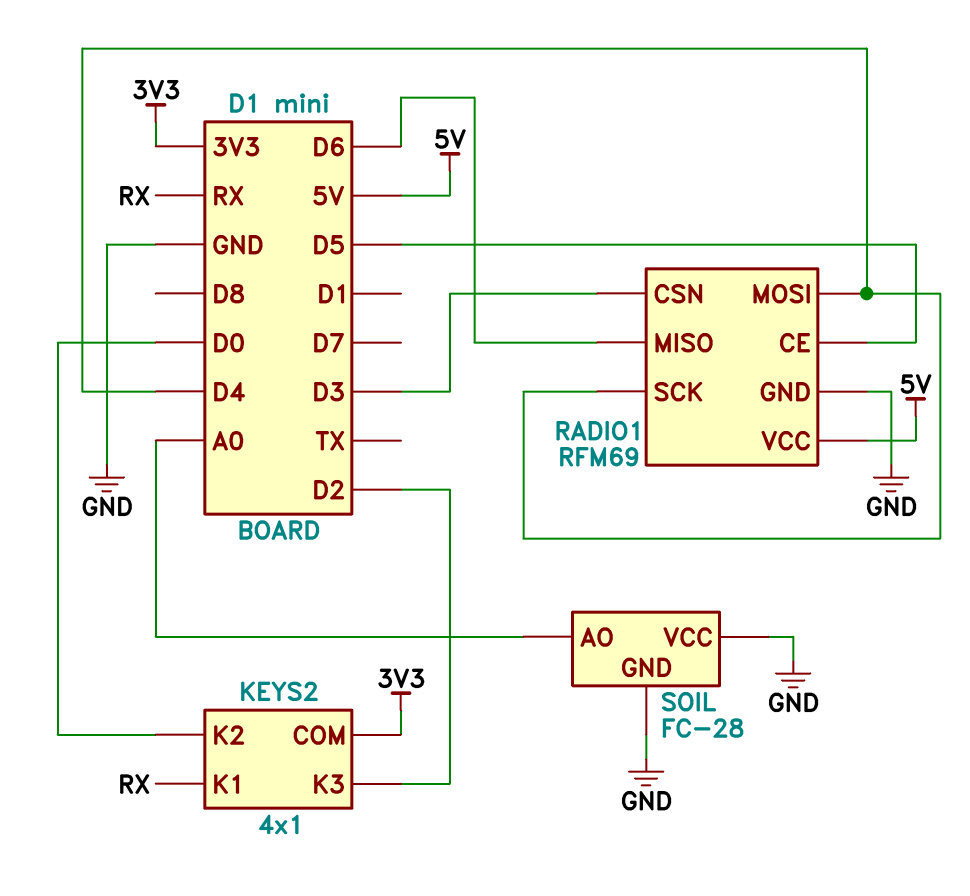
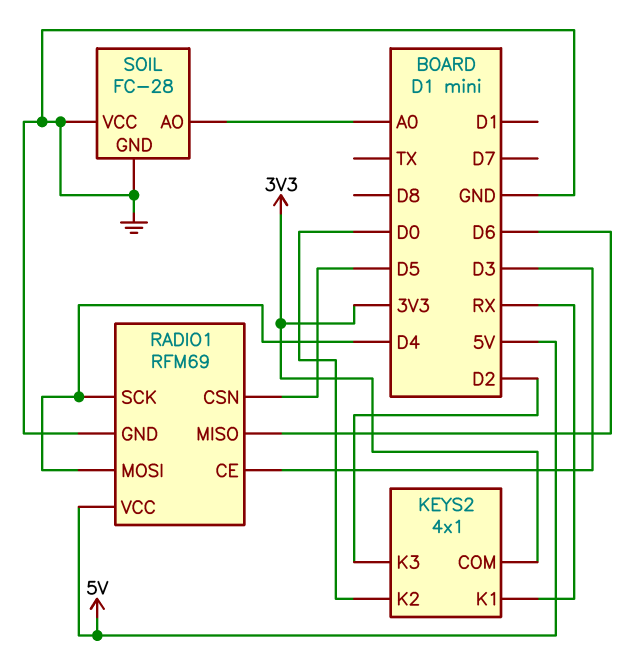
RADIO1 pin CE: D5 -> D3
RADIO1 pin CSN: D3 -> D5

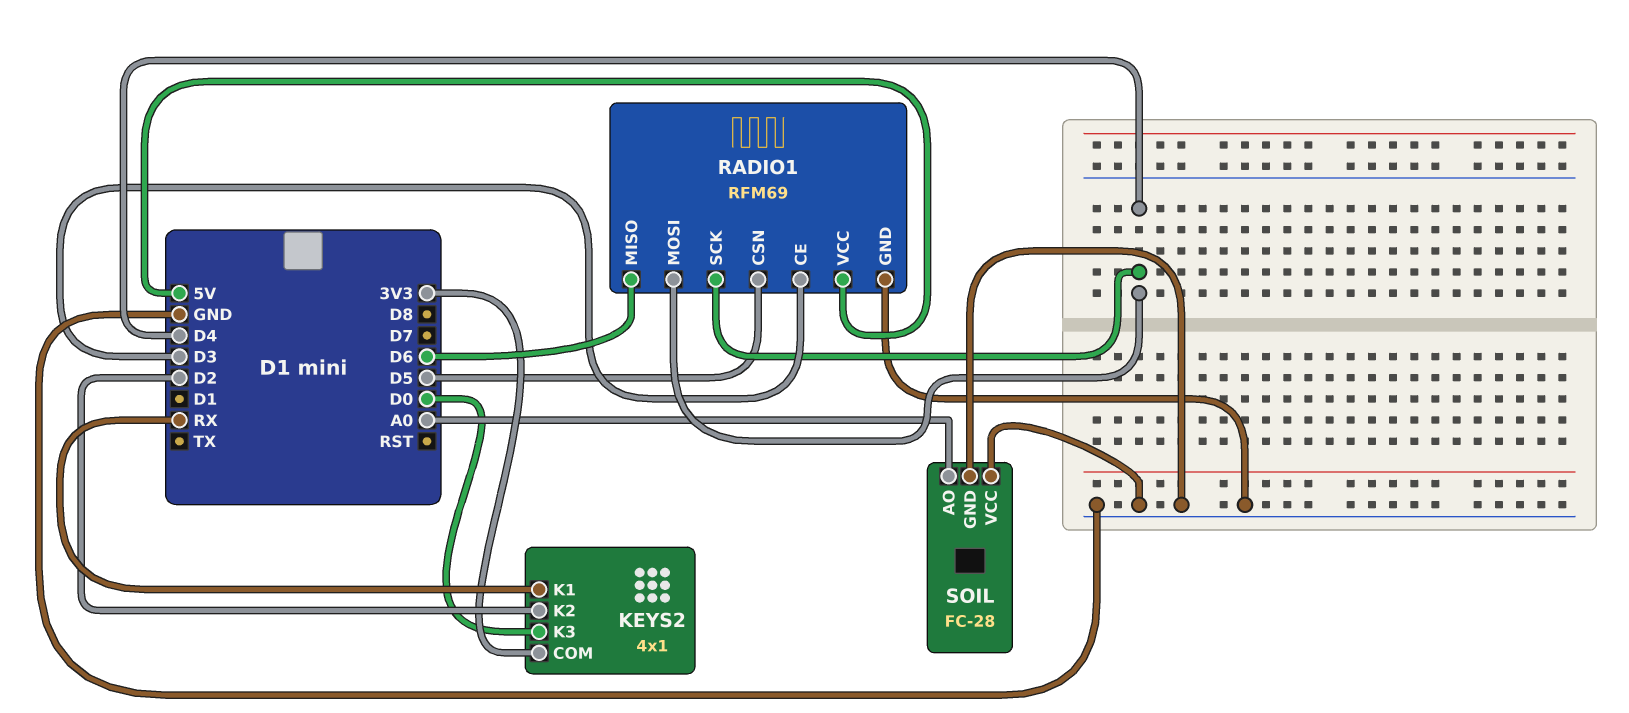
KEYS2 pin K2: D0 -> D2
KEYS2 pin K3: D2 -> D0

